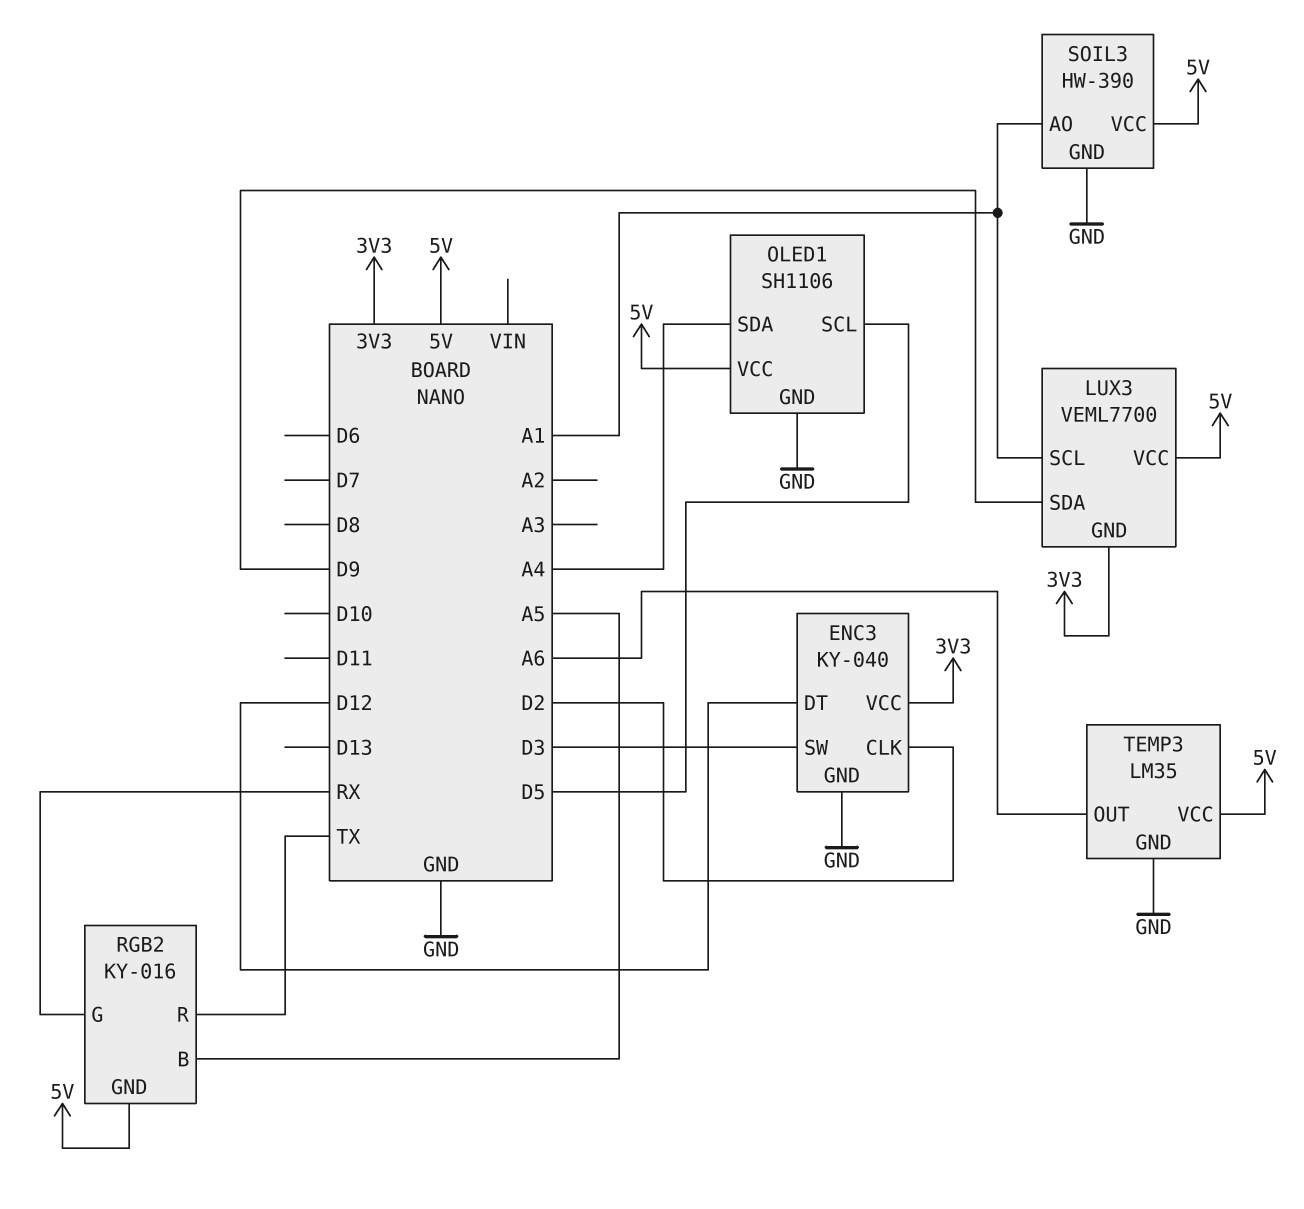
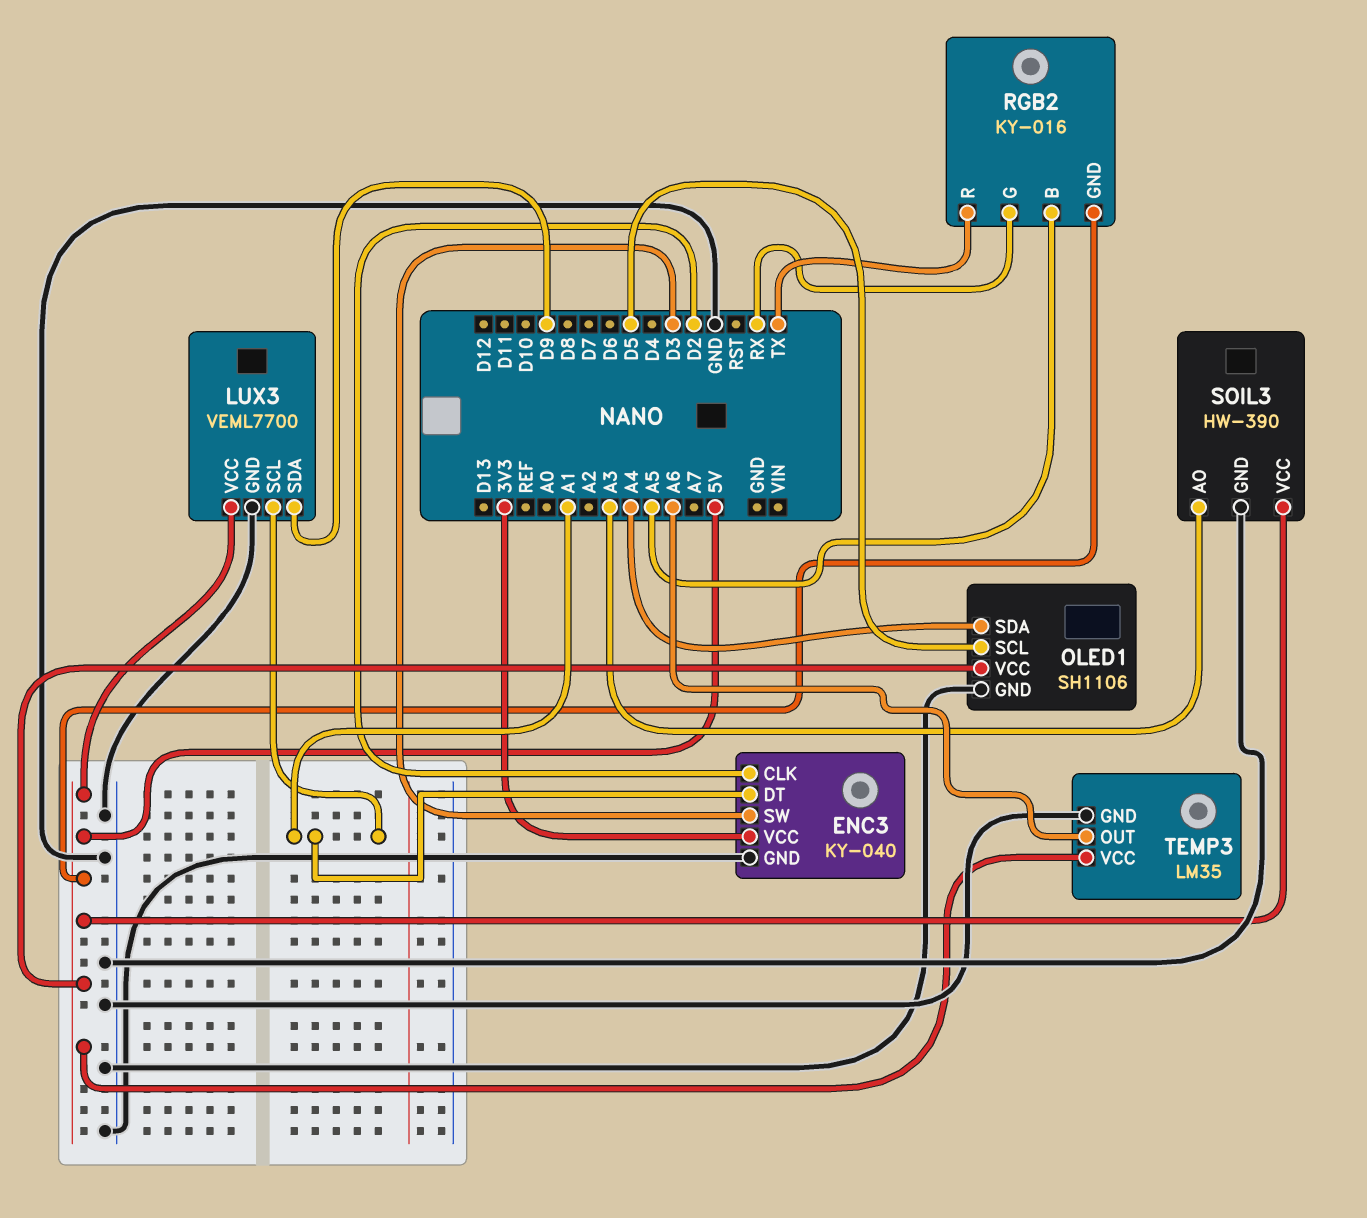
ENC3 pin DT: D12 -> A1
LUX3 pin GND: 3V3 -> GND
SOIL3 pin AO: A1 -> A3

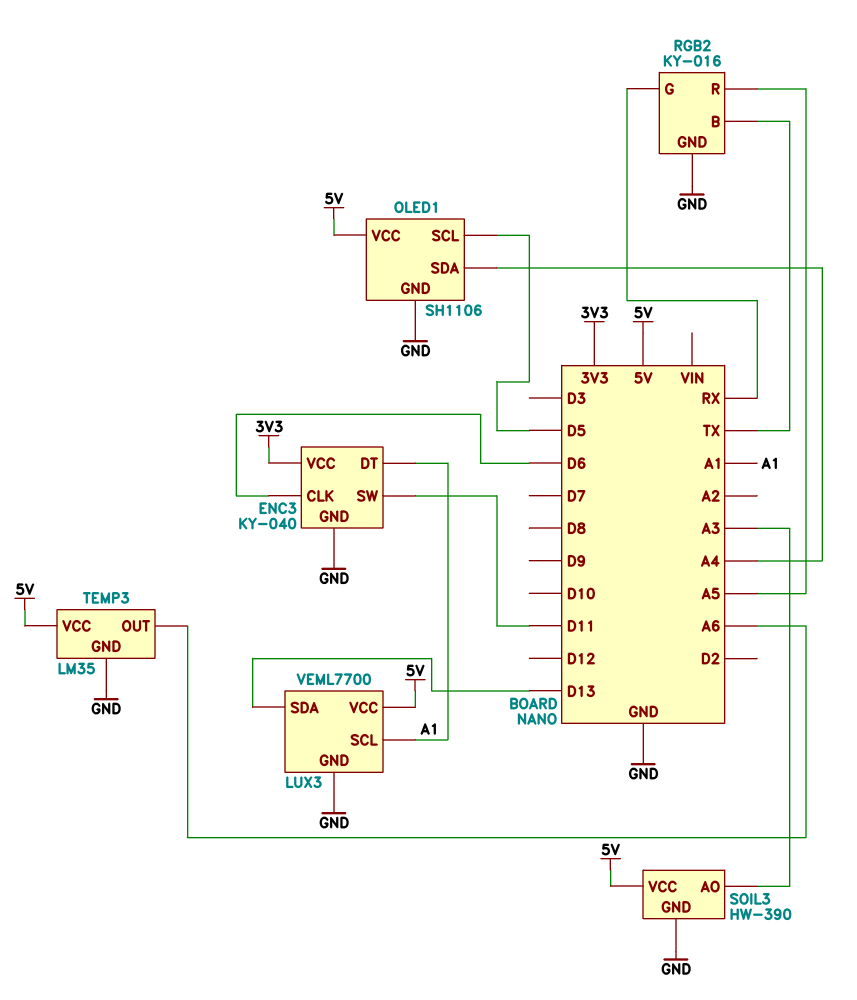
ENC3 pin CLK: D2 -> D6
ENC3 pin SW: D3 -> D11
LUX3 pin SDA: D9 -> D13
RGB2 pin B: A5 -> TX
RGB2 pin GND: 5V -> GND
RGB2 pin R: TX -> A5

